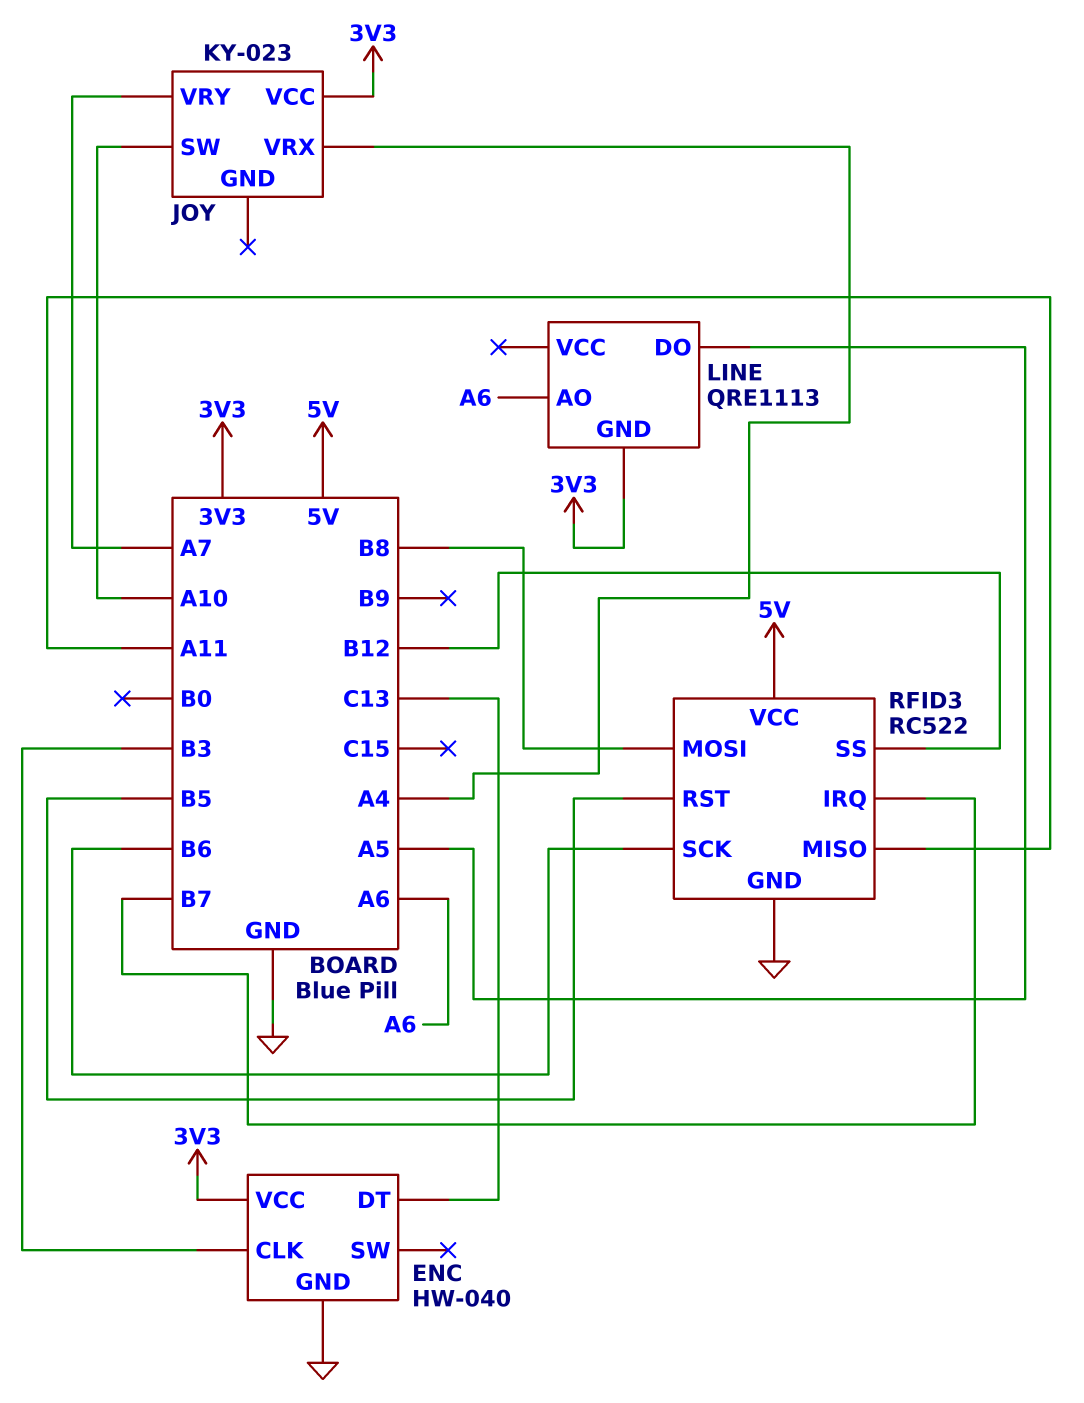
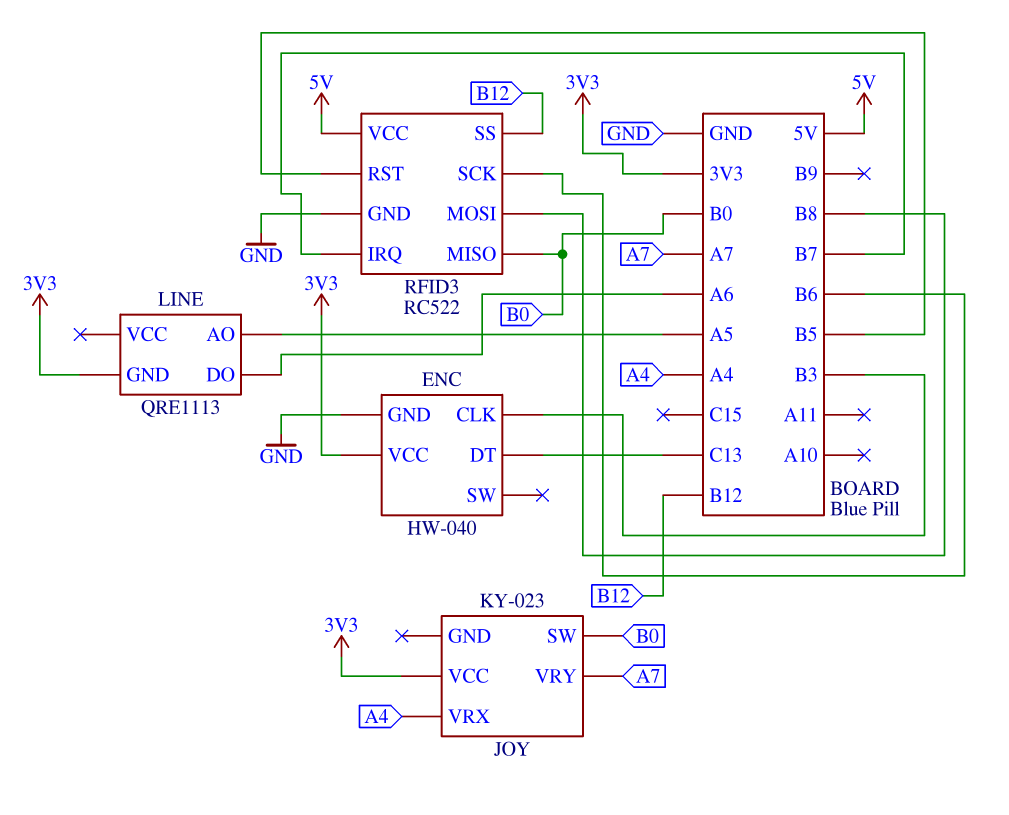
JOY pin SW: A10 -> B0
LINE pin AO: A6 -> A5
LINE pin DO: A5 -> A6
RFID3 pin MISO: A11 -> B0

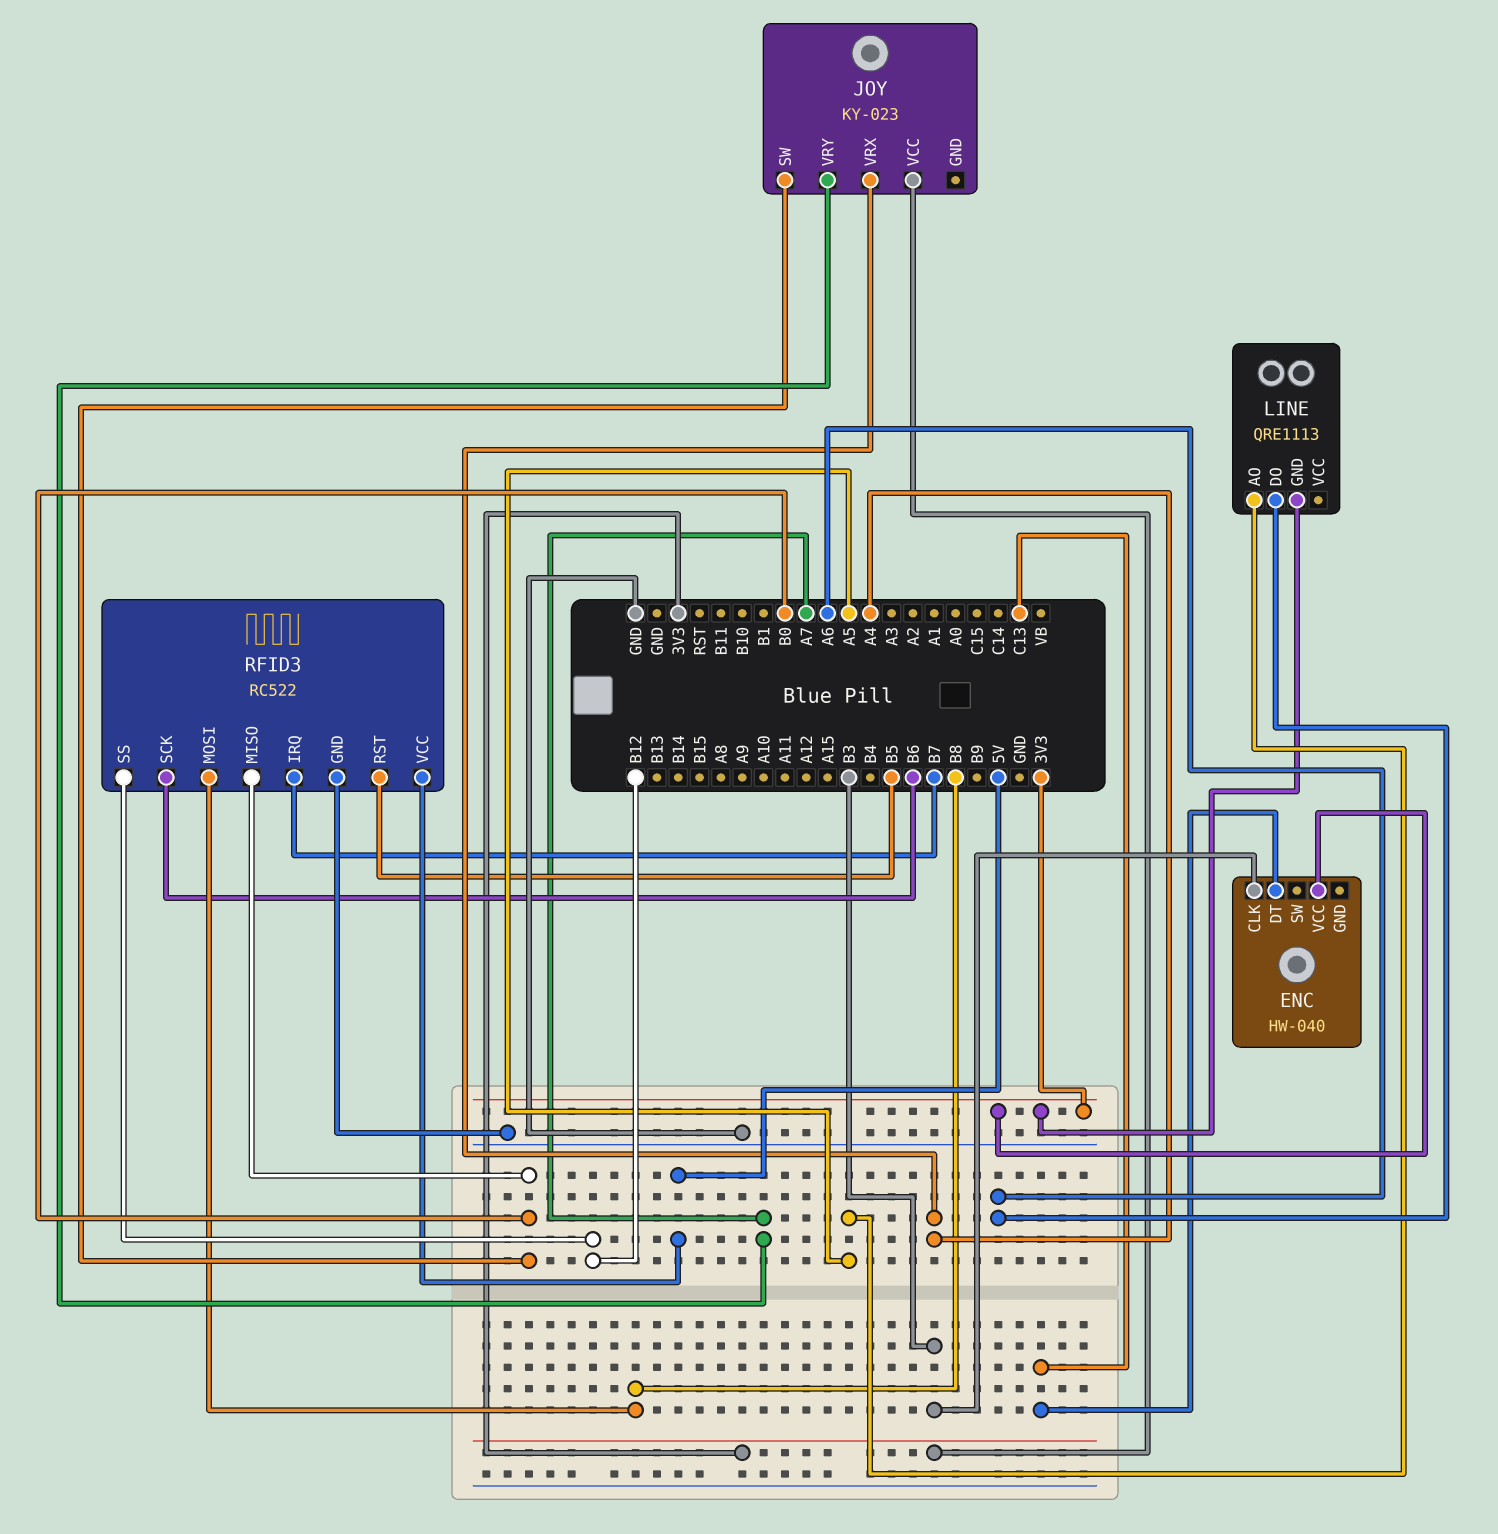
ENC pin GND: GND -> none

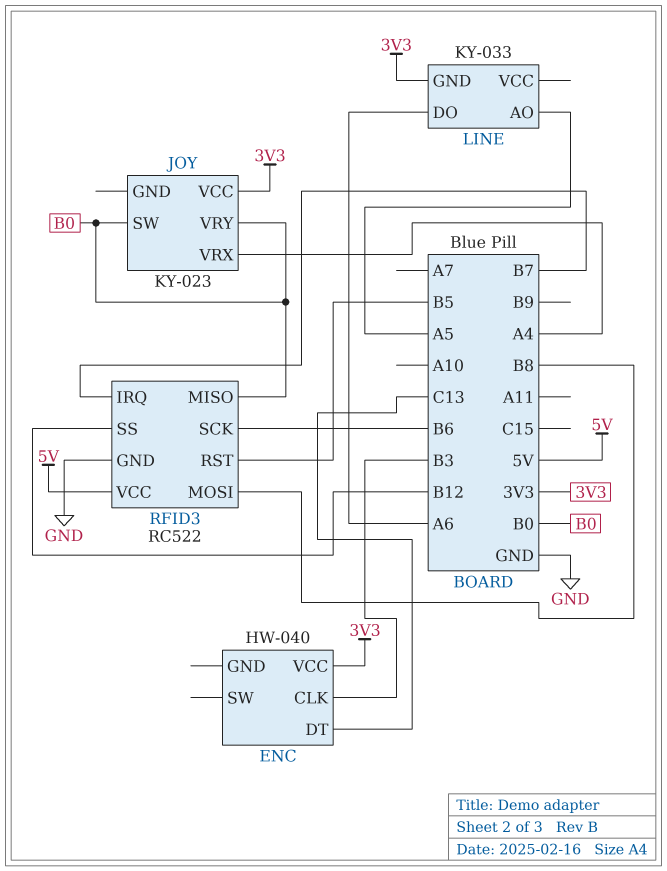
JOY pin VRY: A7 -> B0
LINE: QRE1113 -> KY-033

